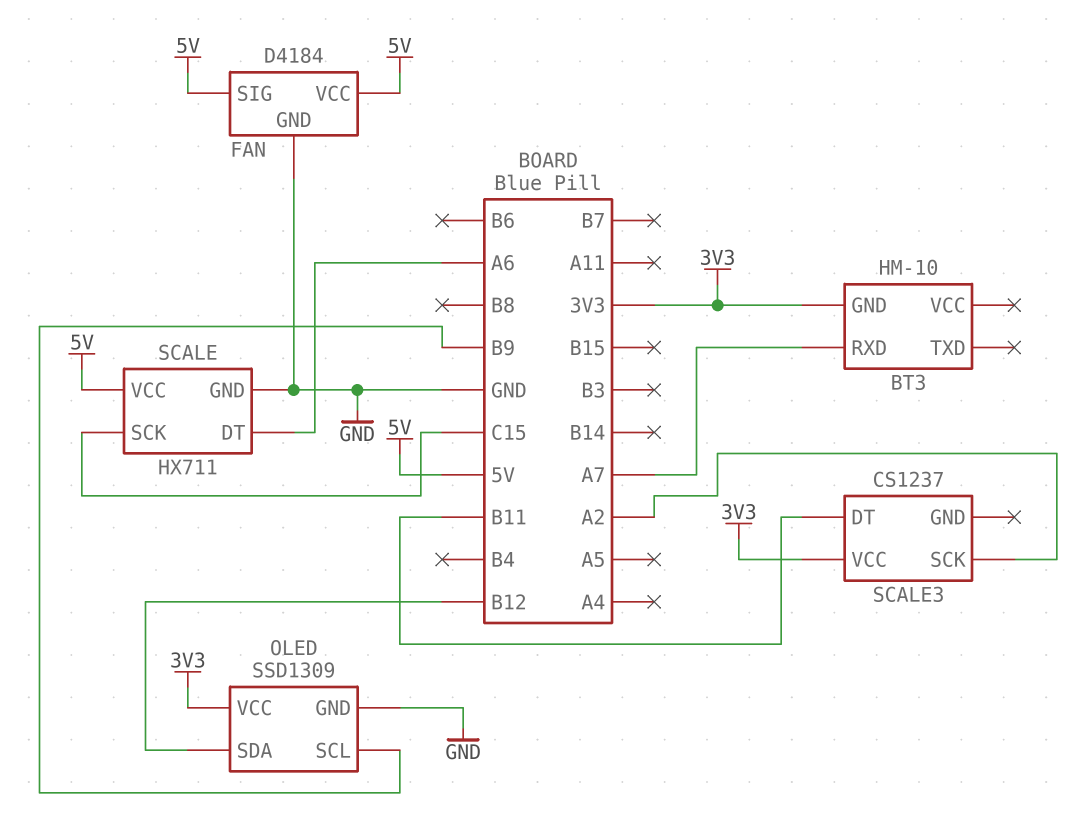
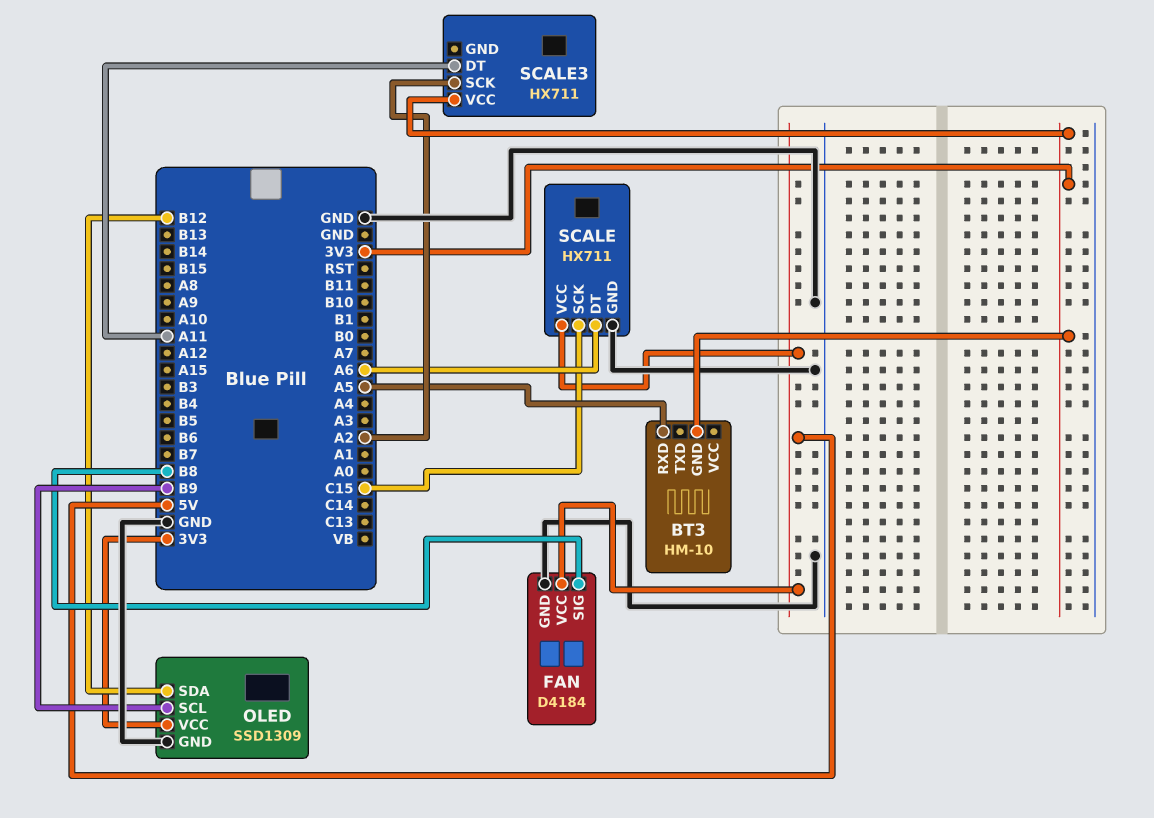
BT3 pin RXD: A7 -> A5
FAN pin SIG: 5V -> B8
SCALE3: CS1237 -> HX711
SCALE3 pin DT: B11 -> A11

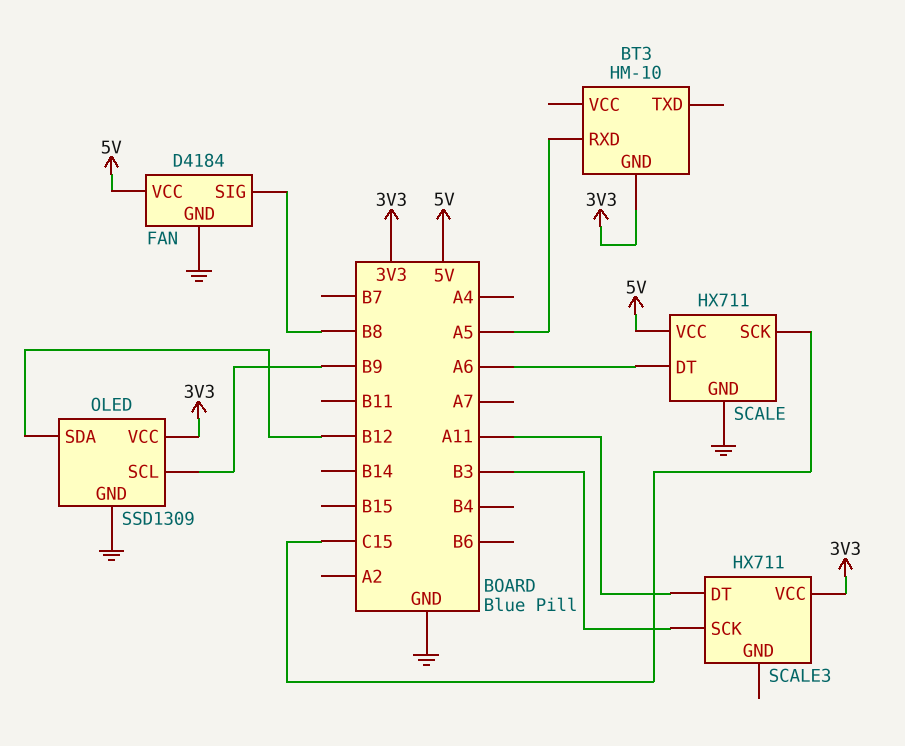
SCALE3 pin SCK: A2 -> B3

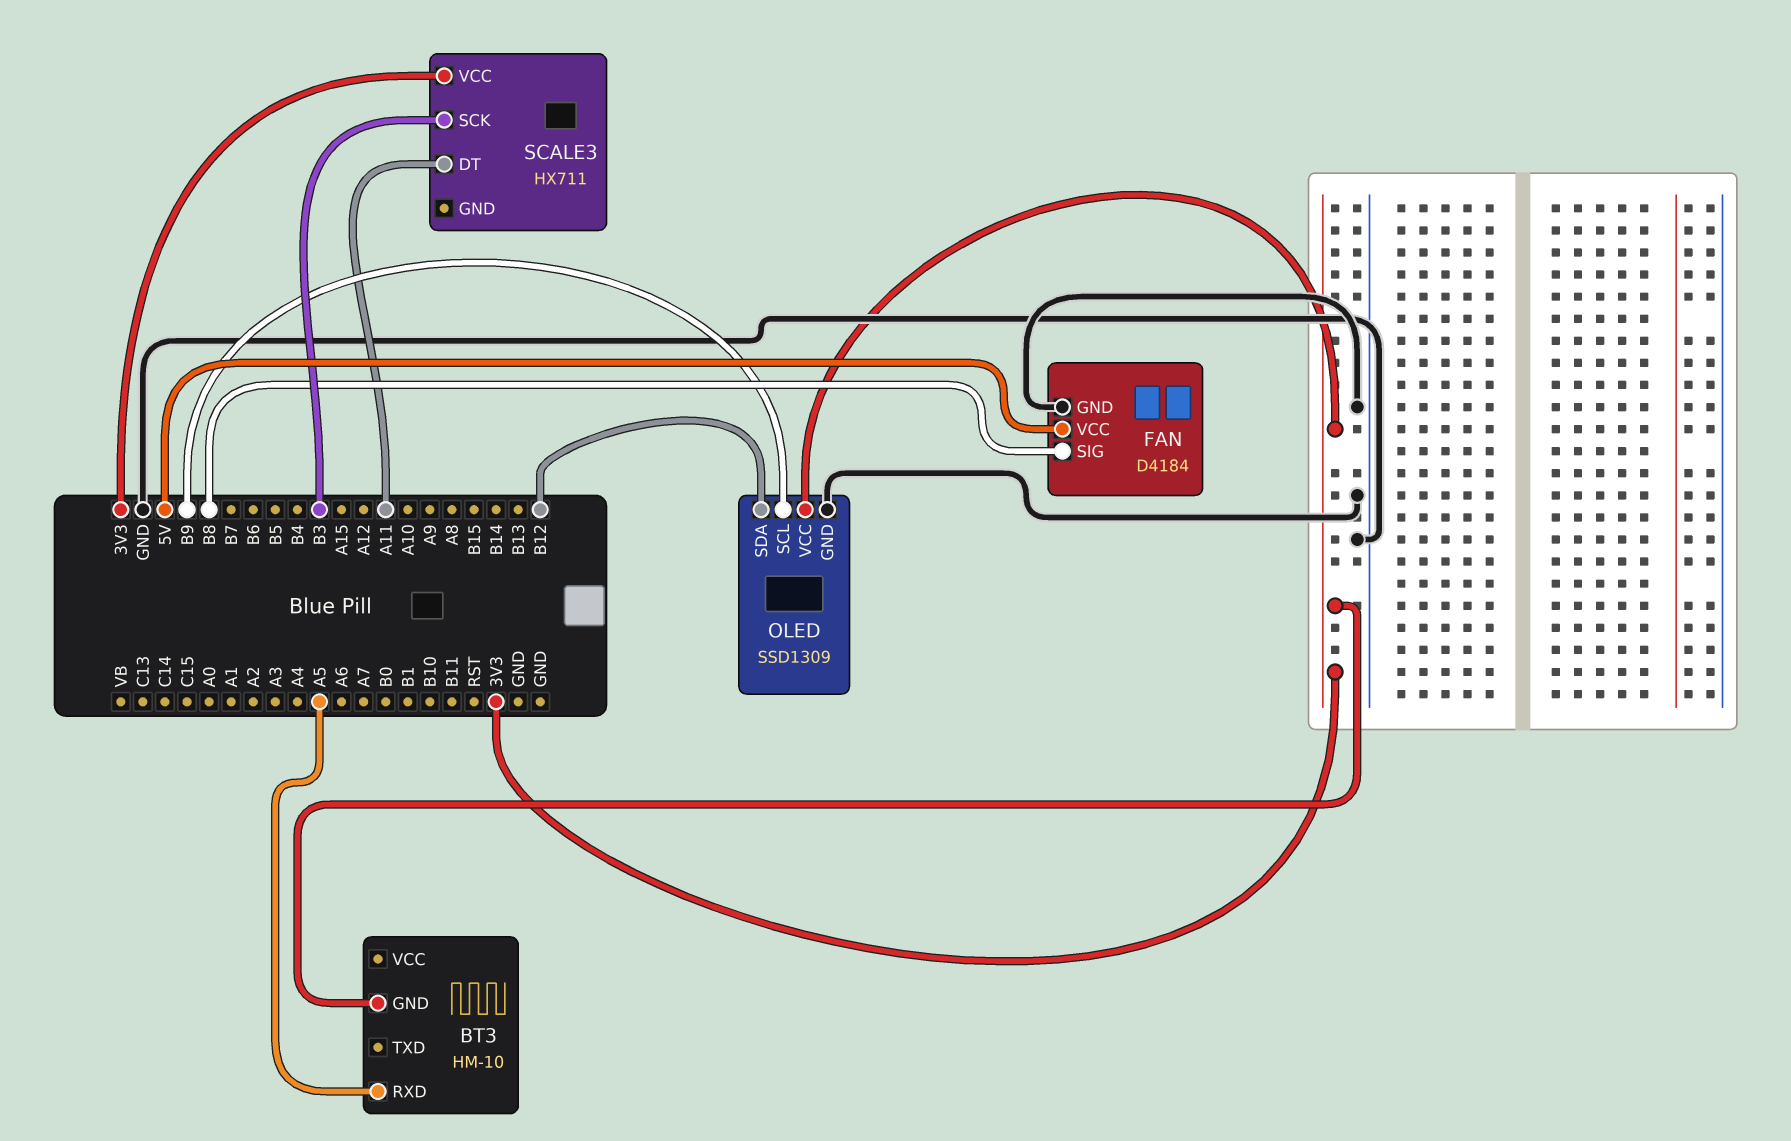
SCALE: HX711 -> none
SCALE pin DT: A6 -> none
SCALE pin GND: GND -> none
SCALE pin SCK: C15 -> none
SCALE pin VCC: 5V -> none

